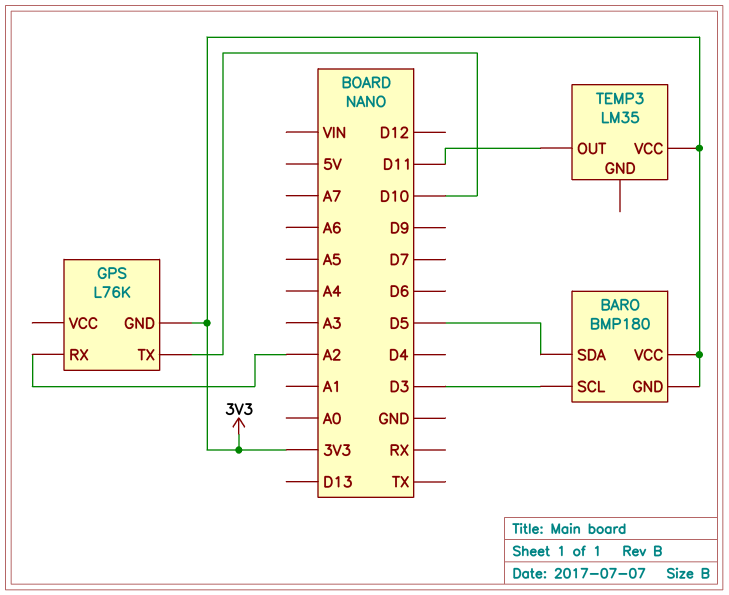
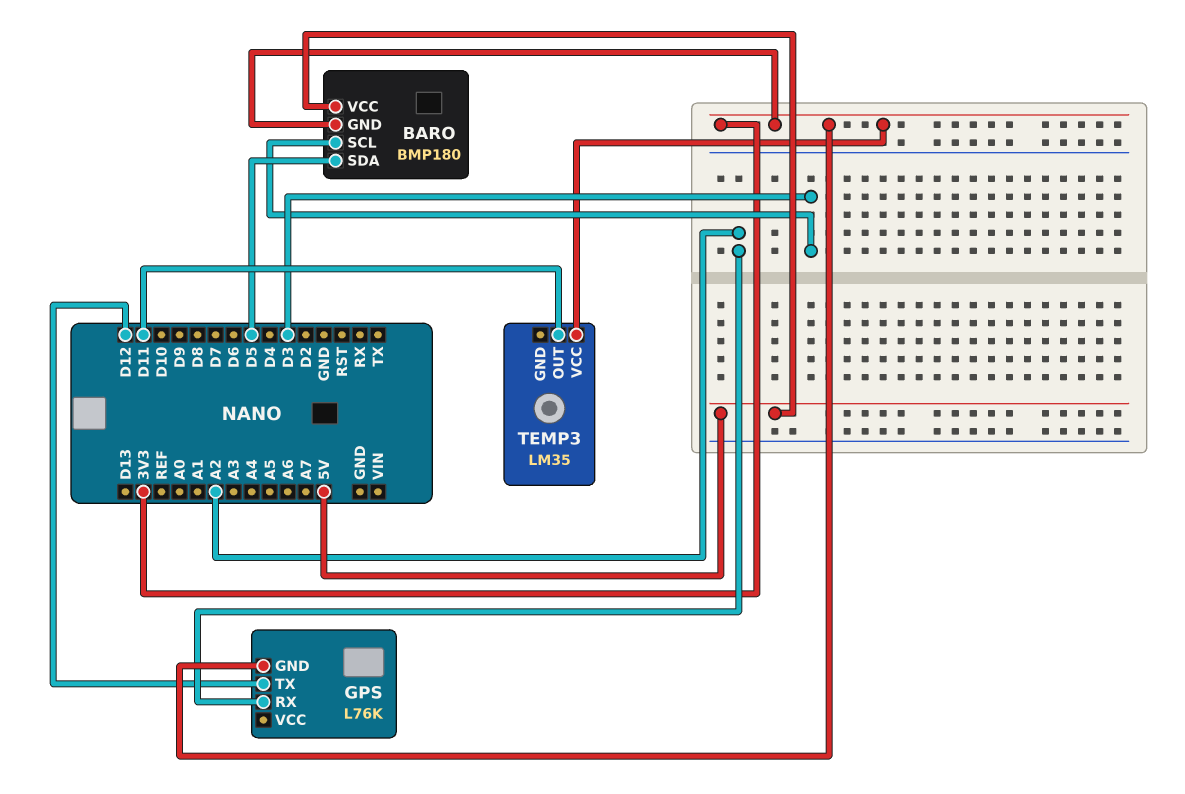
BARO pin VCC: 3V3 -> 5V
GPS pin TX: D10 -> D12

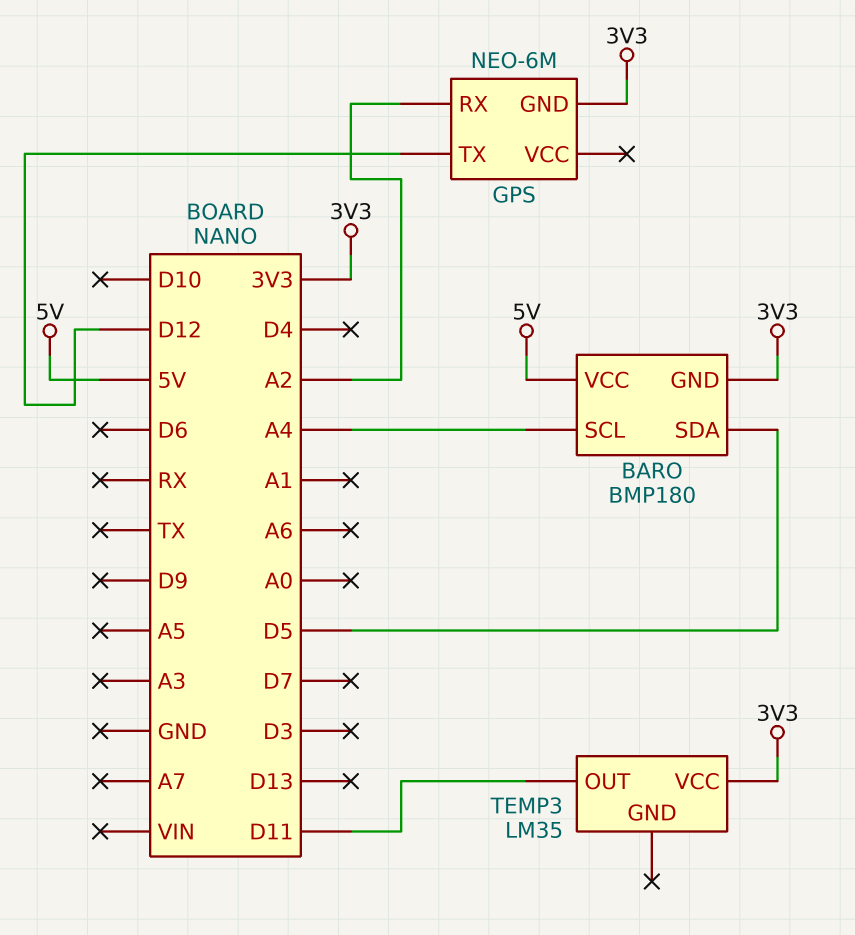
BARO pin SCL: D3 -> A4
GPS: L76K -> NEO-6M

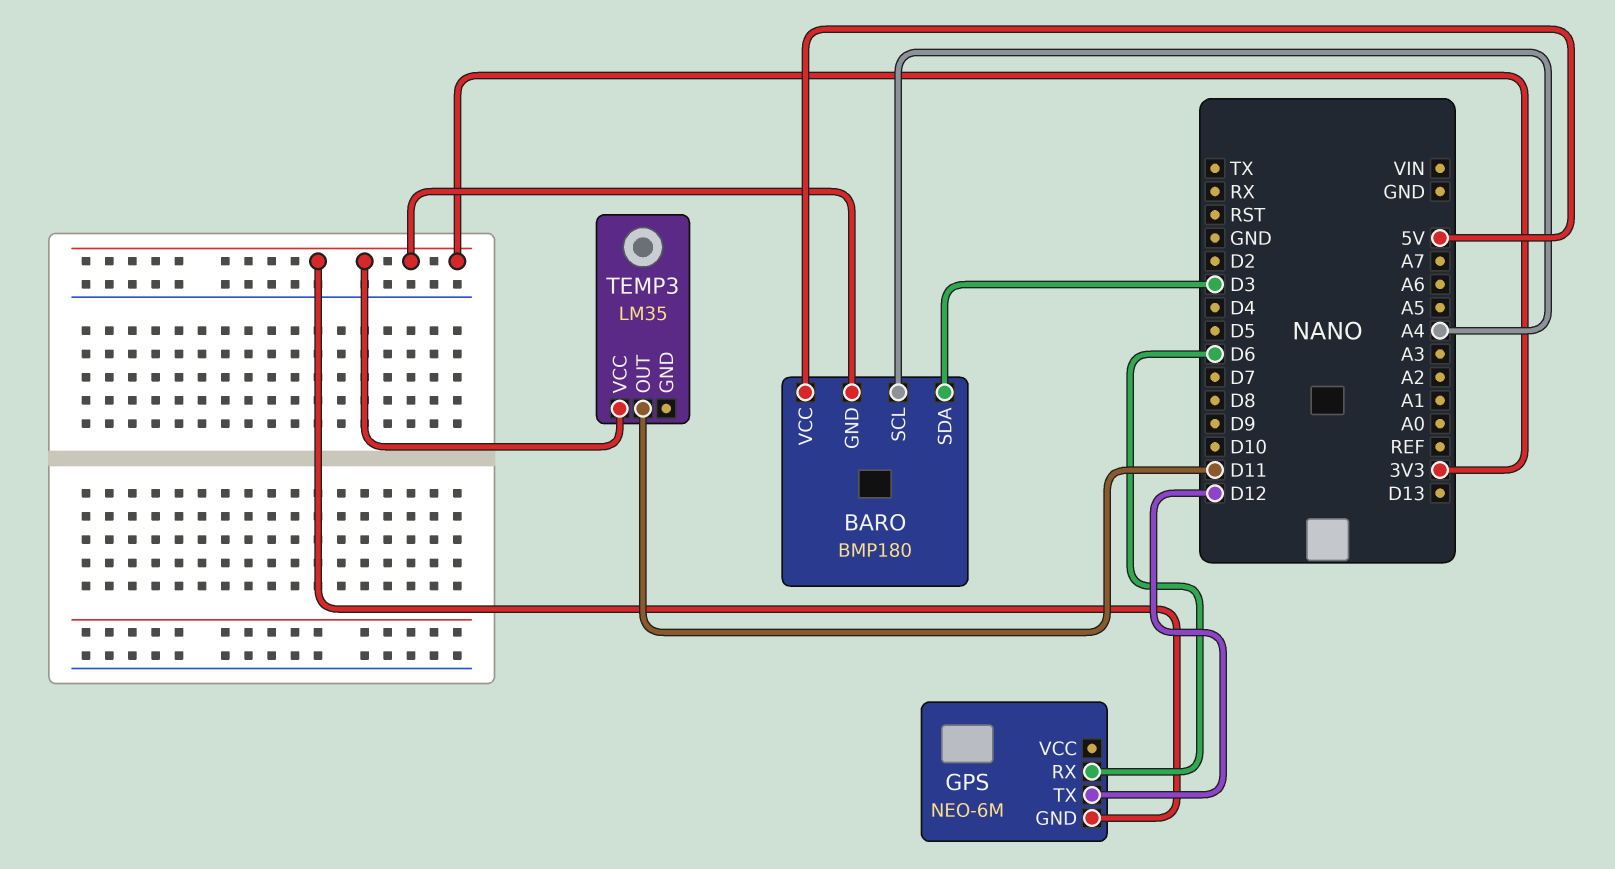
BARO pin SDA: D5 -> D3
GPS pin RX: A2 -> D6

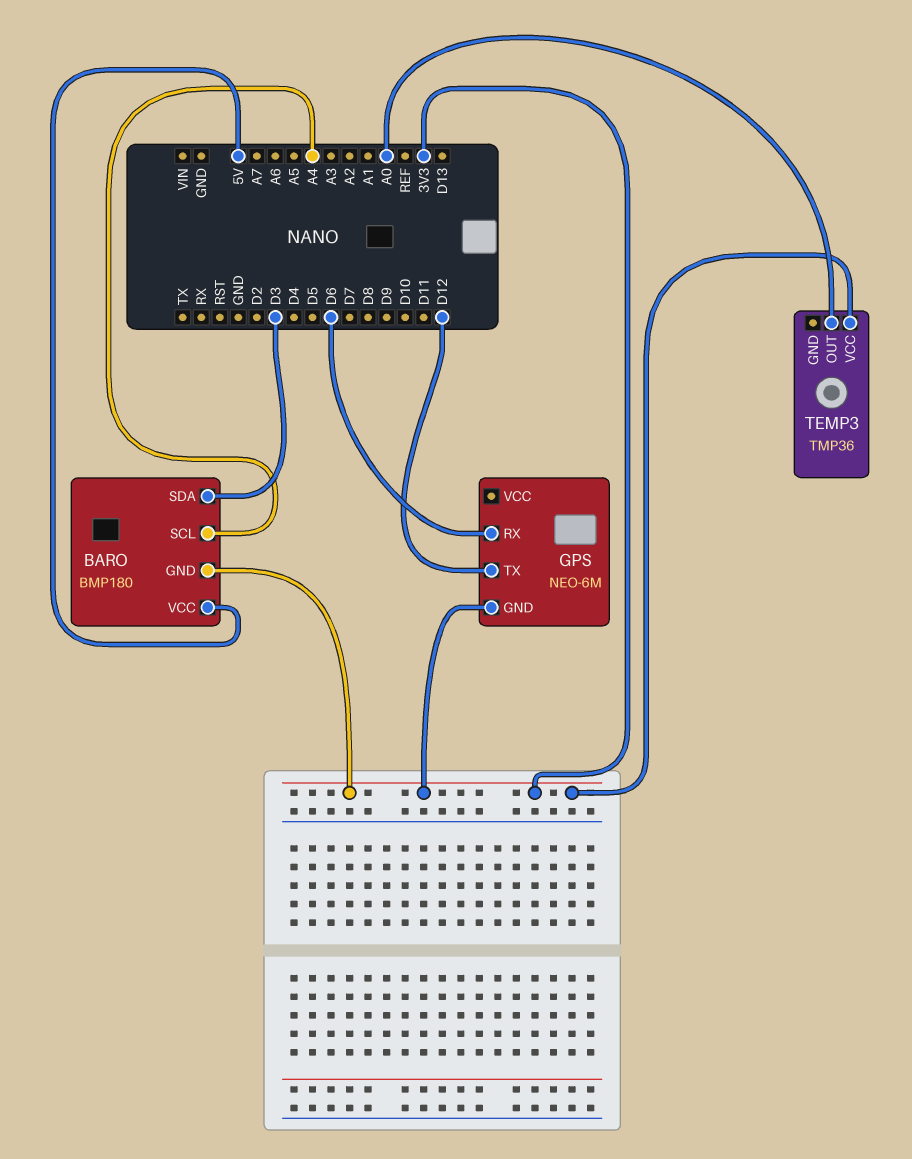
TEMP3: LM35 -> TMP36
TEMP3 pin OUT: D11 -> A0

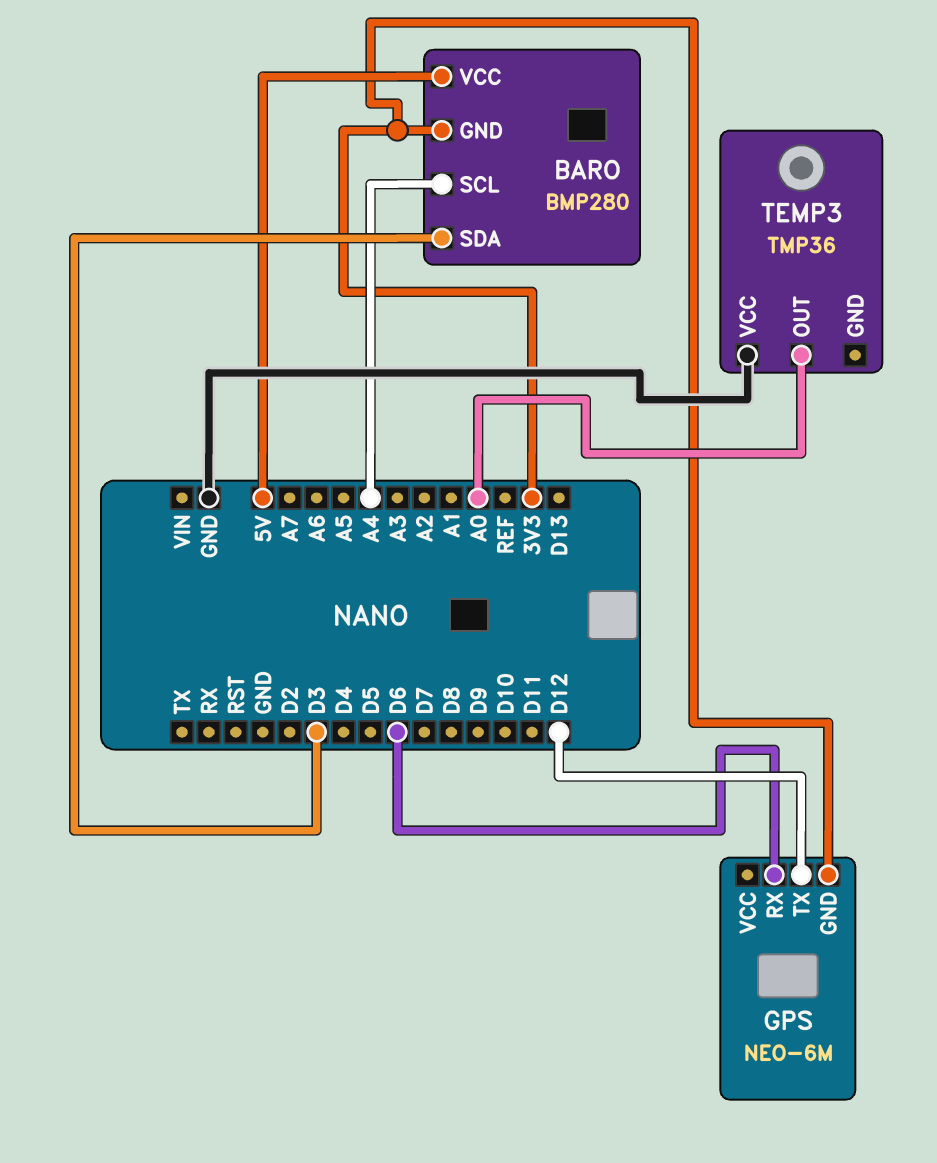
BARO: BMP180 -> BMP280
TEMP3 pin VCC: 3V3 -> GND

